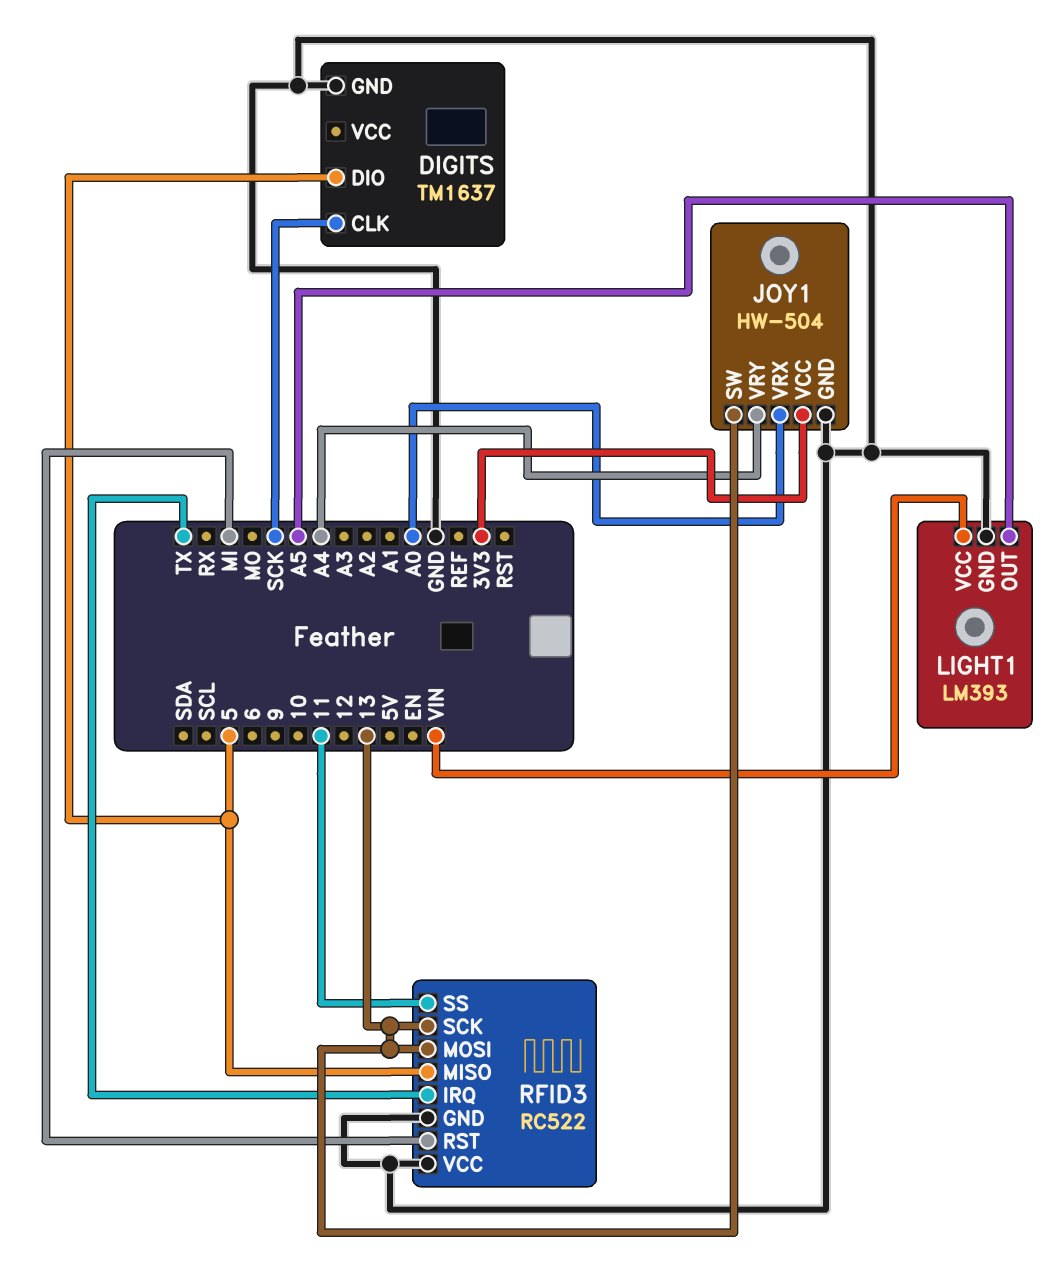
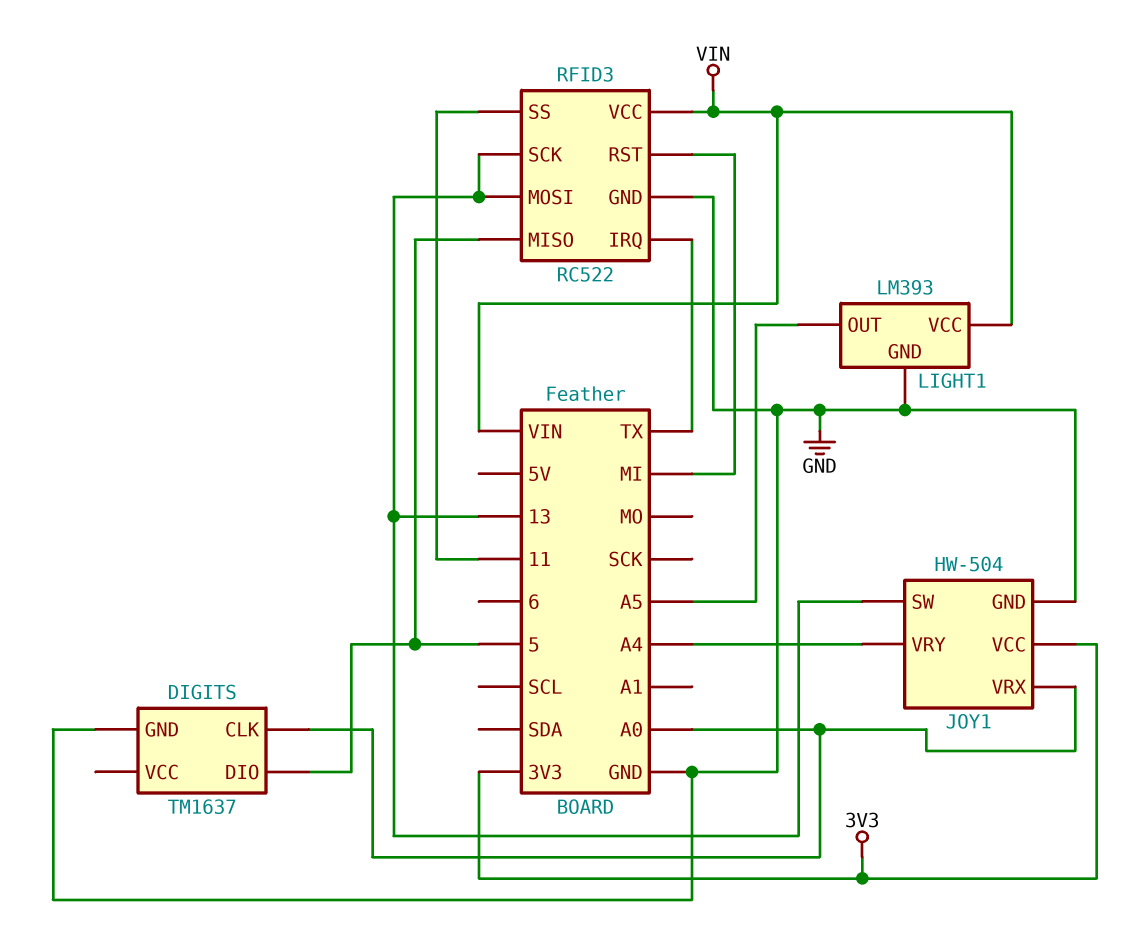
DIGITS pin CLK: SCK -> A0
RFID3 pin VCC: GND -> VIN

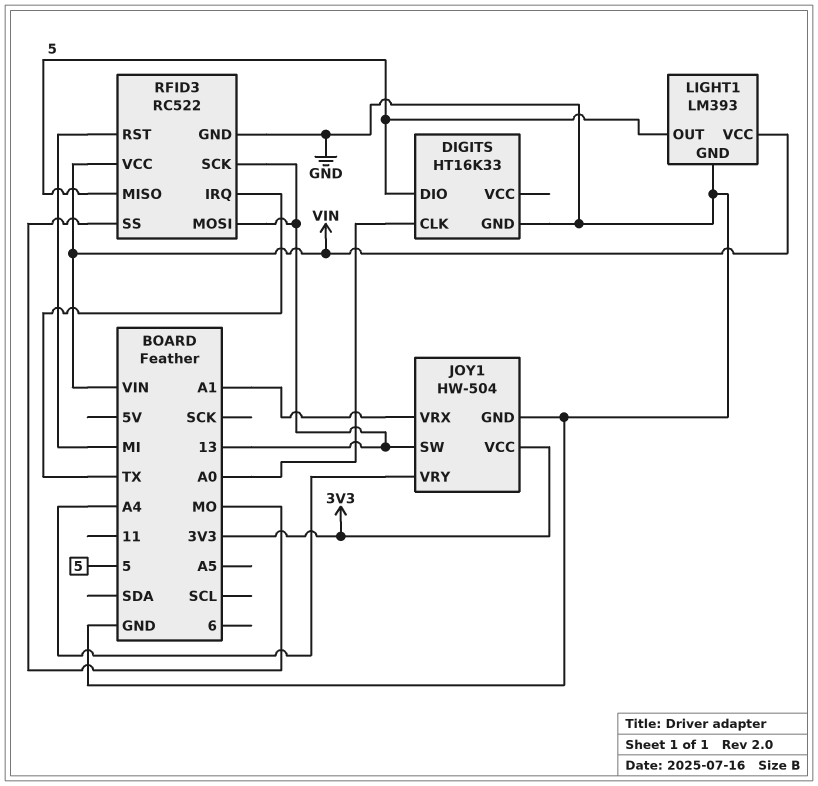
DIGITS: TM1637 -> HT16K33
JOY1 pin VRX: A0 -> A1
LIGHT1 pin OUT: A5 -> 5
RFID3 pin SS: 11 -> MO

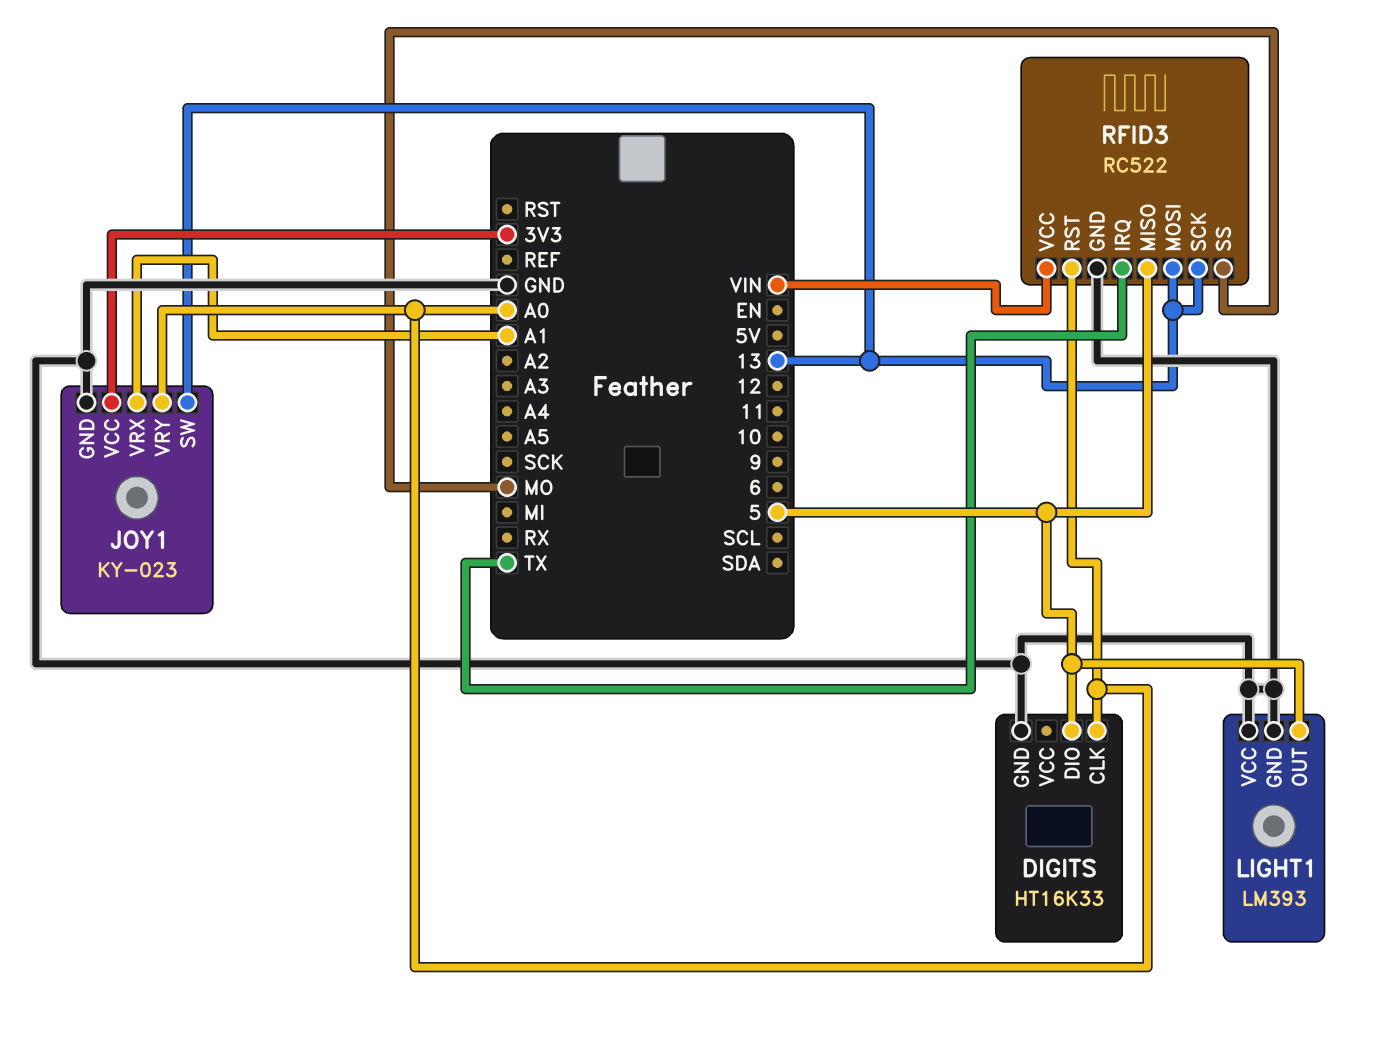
JOY1: HW-504 -> KY-023
JOY1 pin VRY: A4 -> A0
LIGHT1 pin VCC: VIN -> GND
RFID3 pin RST: MI -> A0

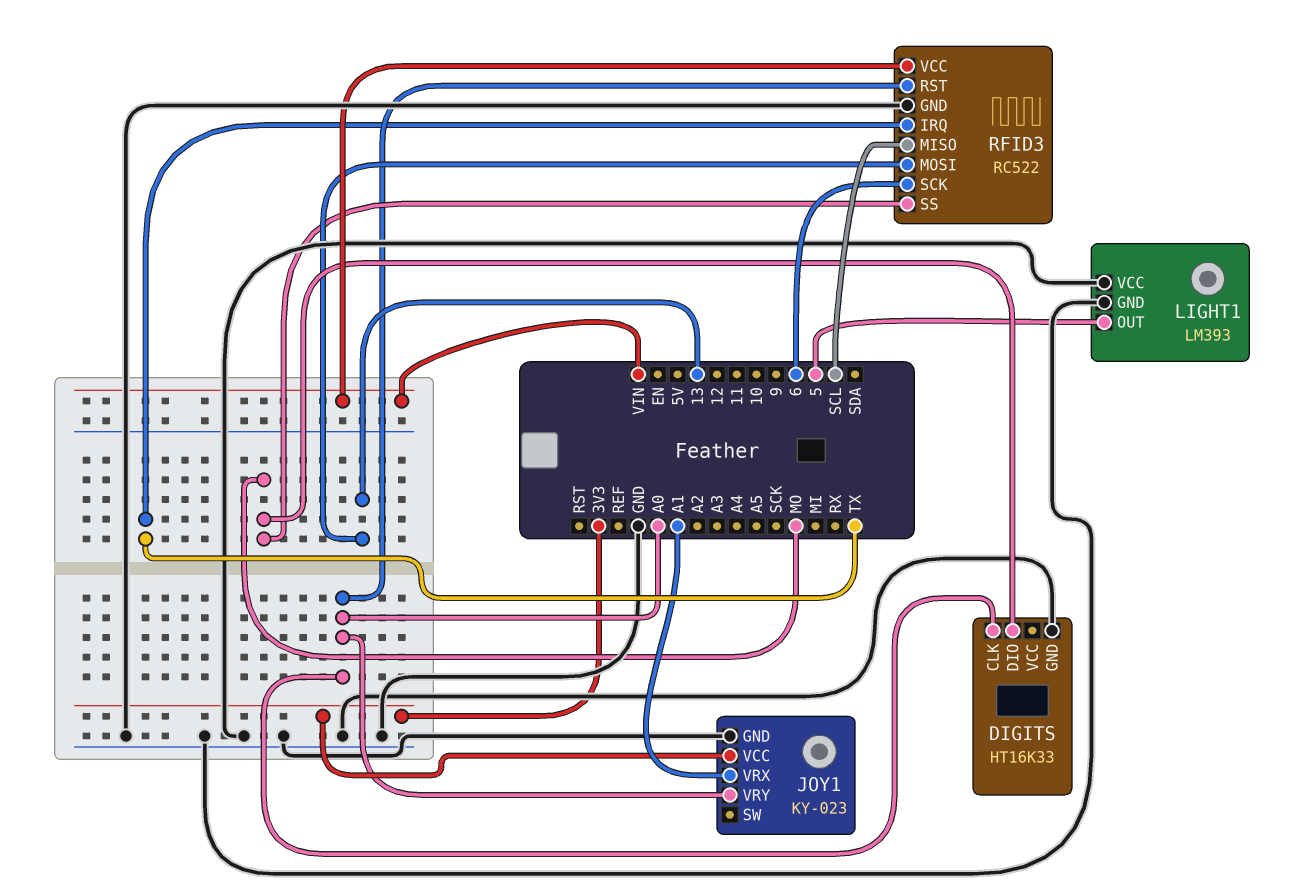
DIGITS pin DIO: 5 -> MO
JOY1 pin SW: 13 -> none
RFID3 pin MISO: 5 -> SCL
RFID3 pin SCK: 13 -> 6

